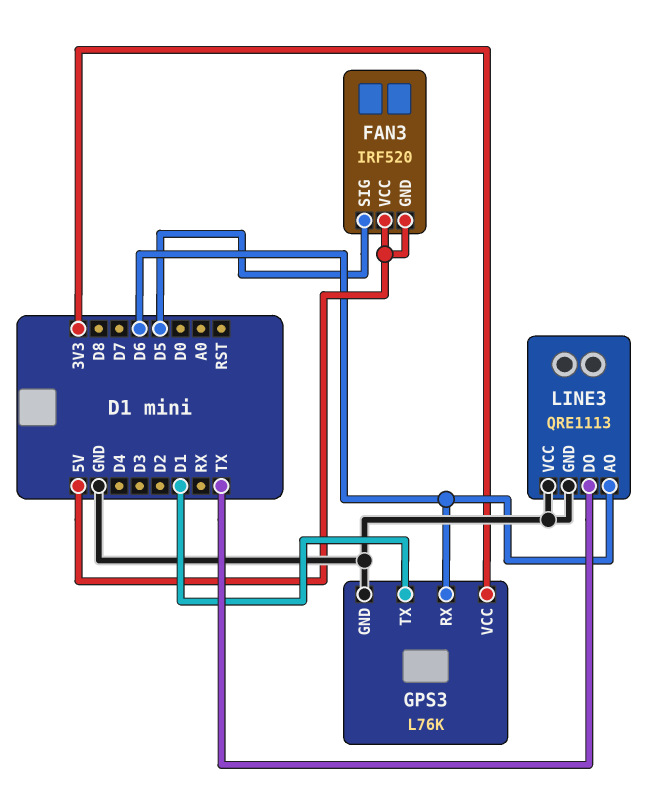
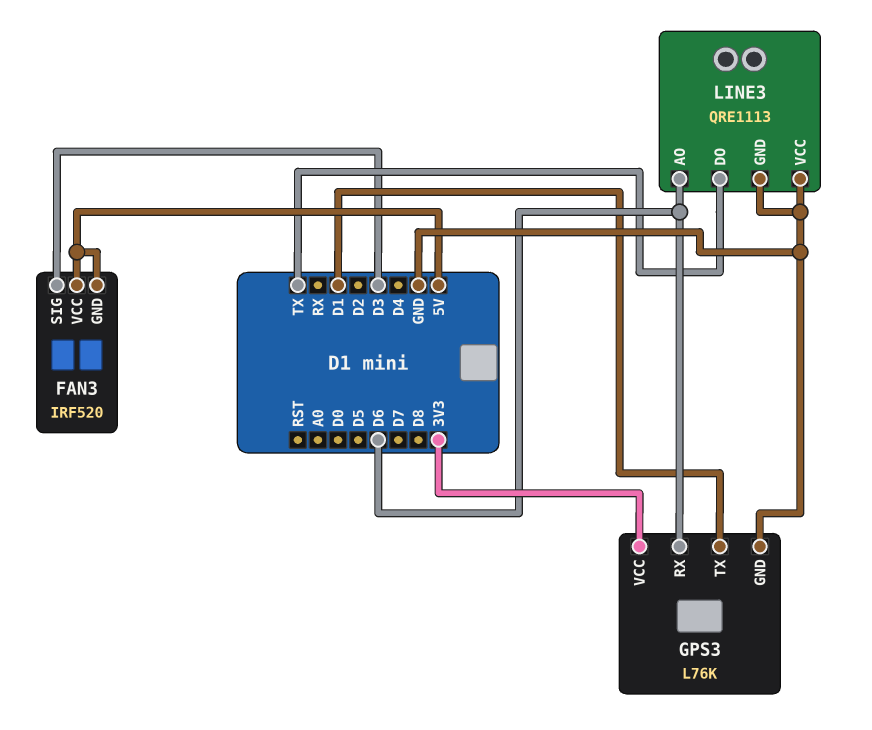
FAN3 pin SIG: D5 -> D3

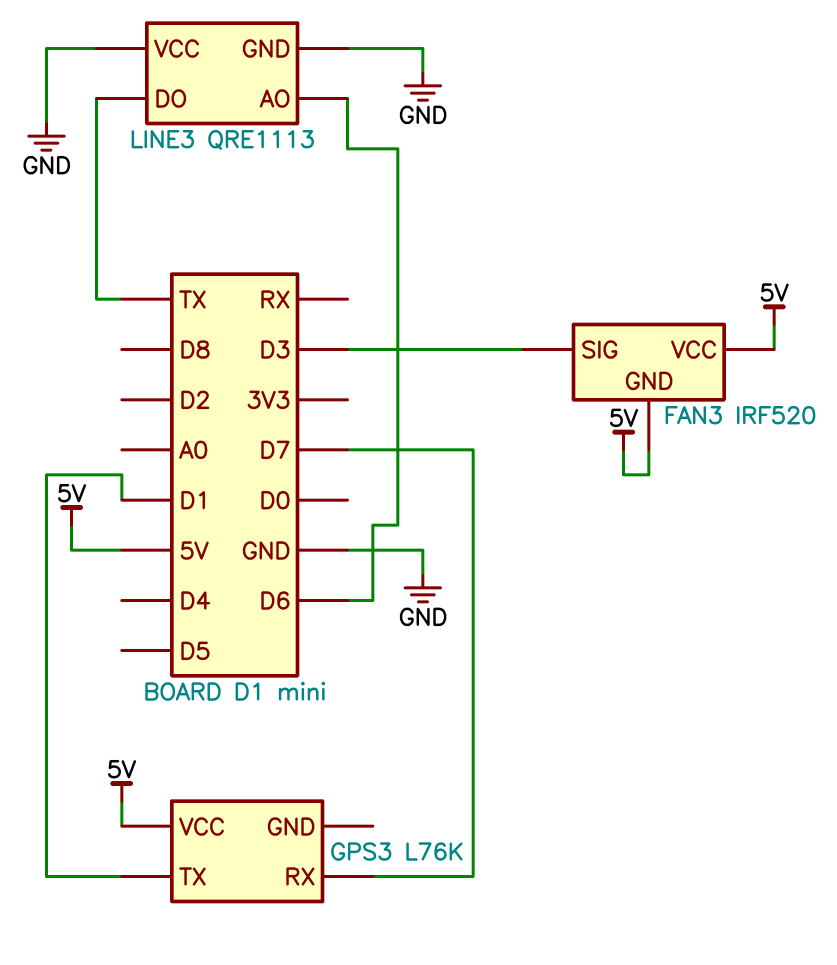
GPS3 pin GND: GND -> none
GPS3 pin RX: D6 -> D7
GPS3 pin VCC: 3V3 -> 5V

